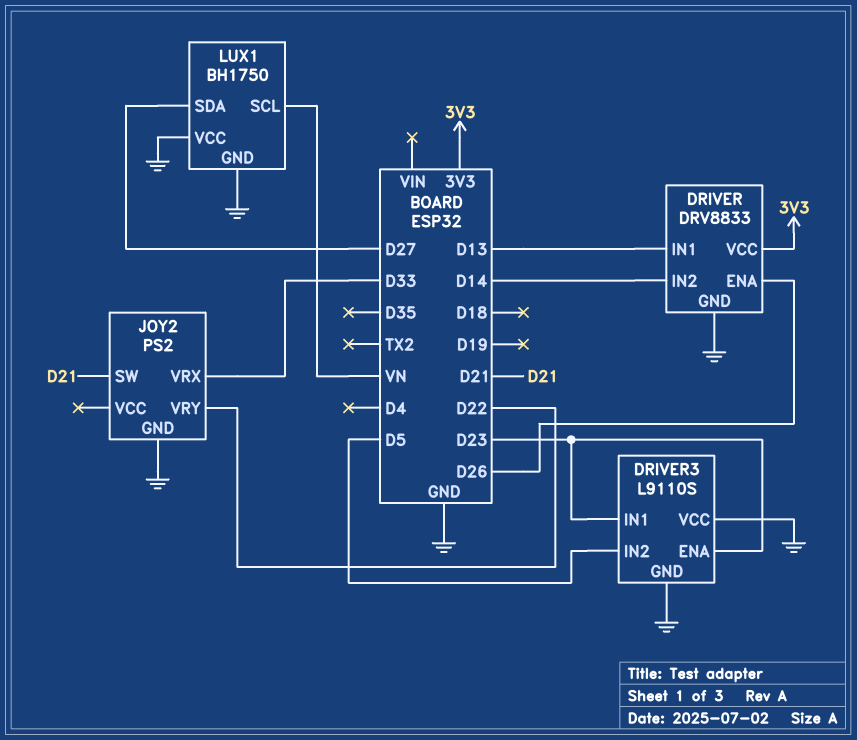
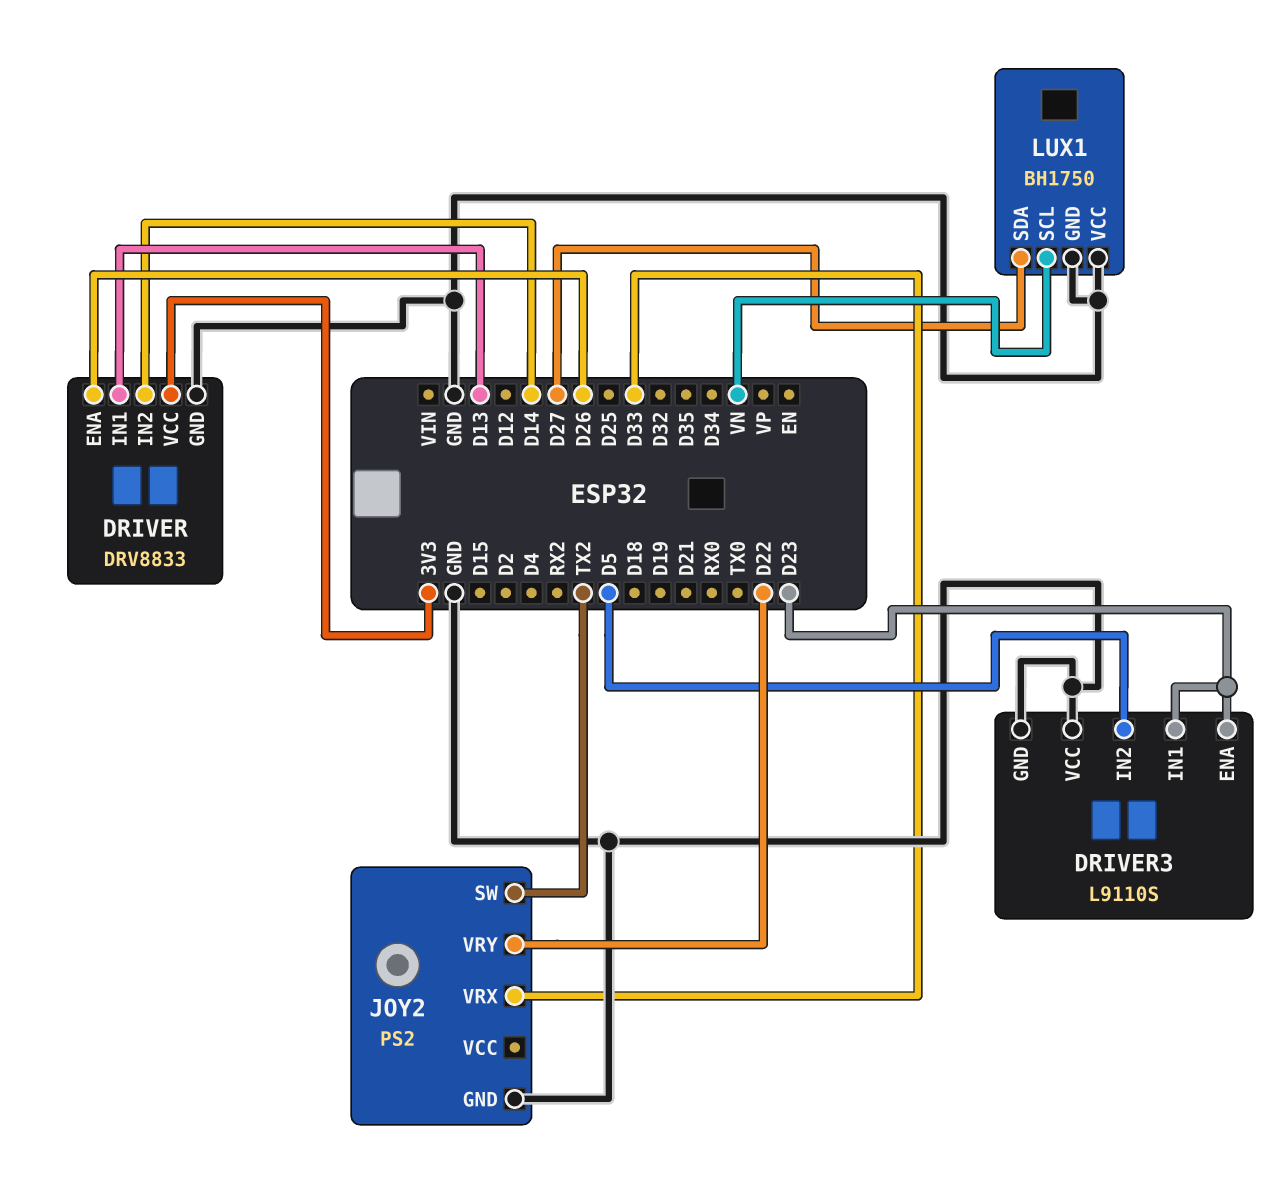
JOY2 pin SW: D21 -> TX2

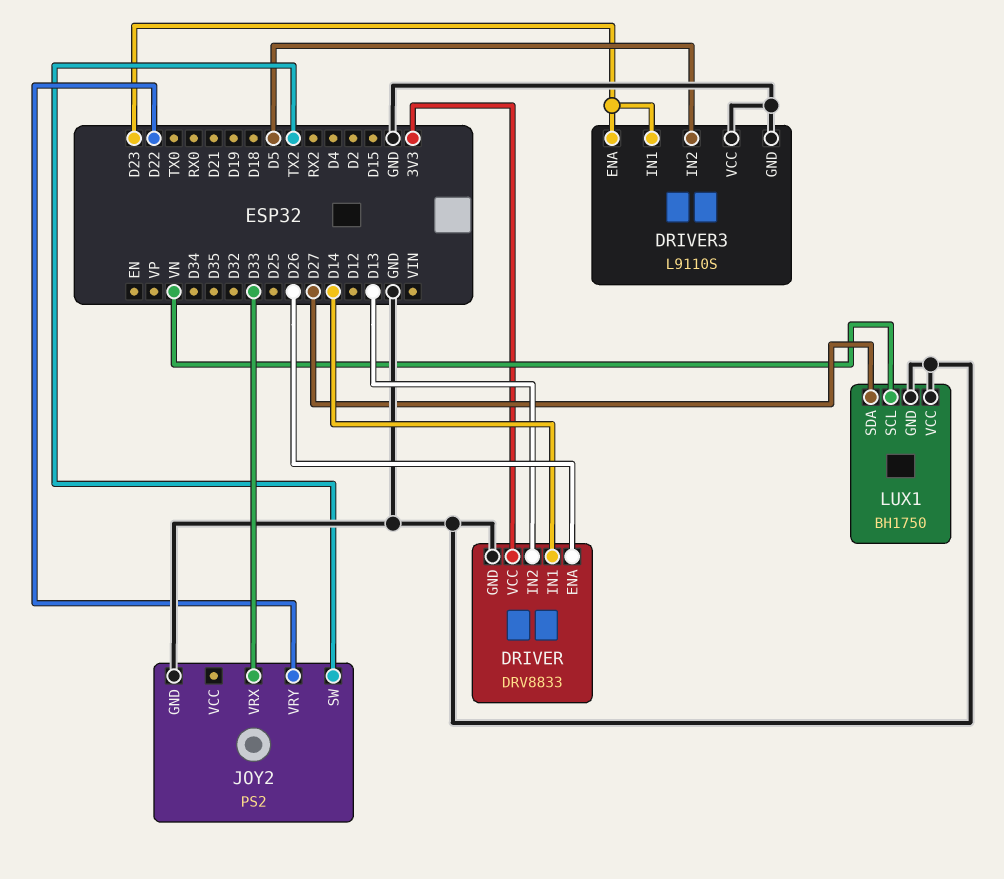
DRIVER pin IN1: D13 -> D14
DRIVER pin IN2: D14 -> D13

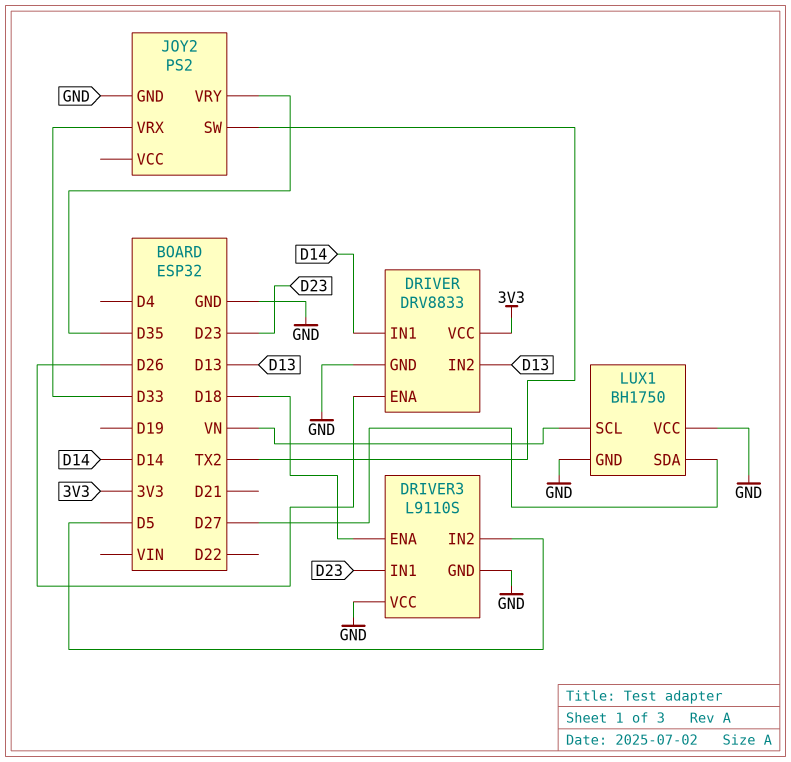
DRIVER3 pin ENA: D23 -> D18
JOY2 pin VRY: D22 -> D35

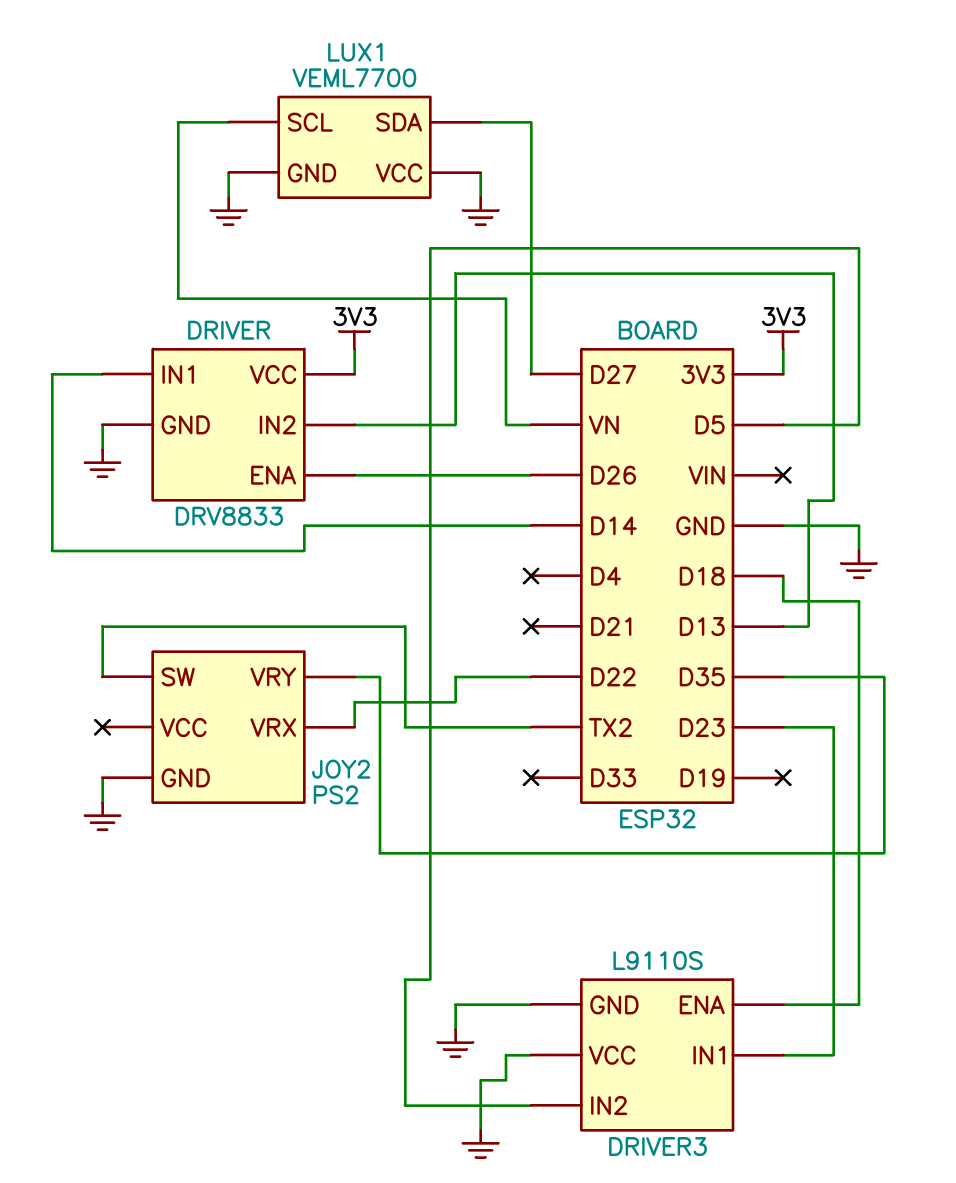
JOY2 pin VRX: D33 -> D22
LUX1: BH1750 -> VEML7700

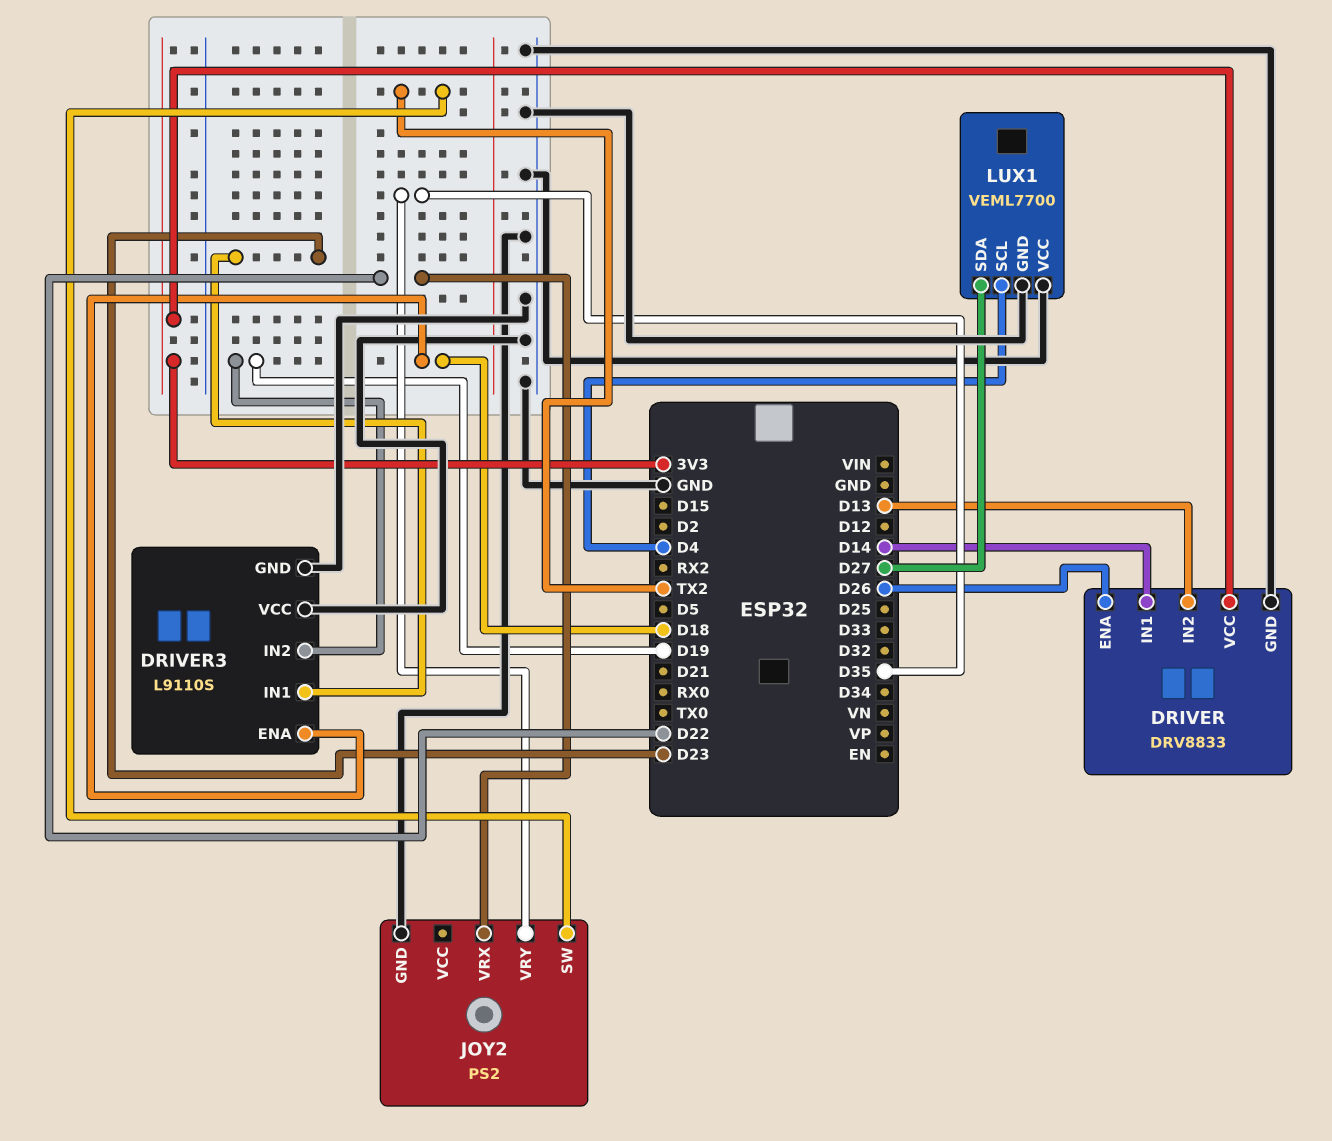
DRIVER3 pin IN2: D5 -> D19
LUX1 pin SCL: VN -> D4

